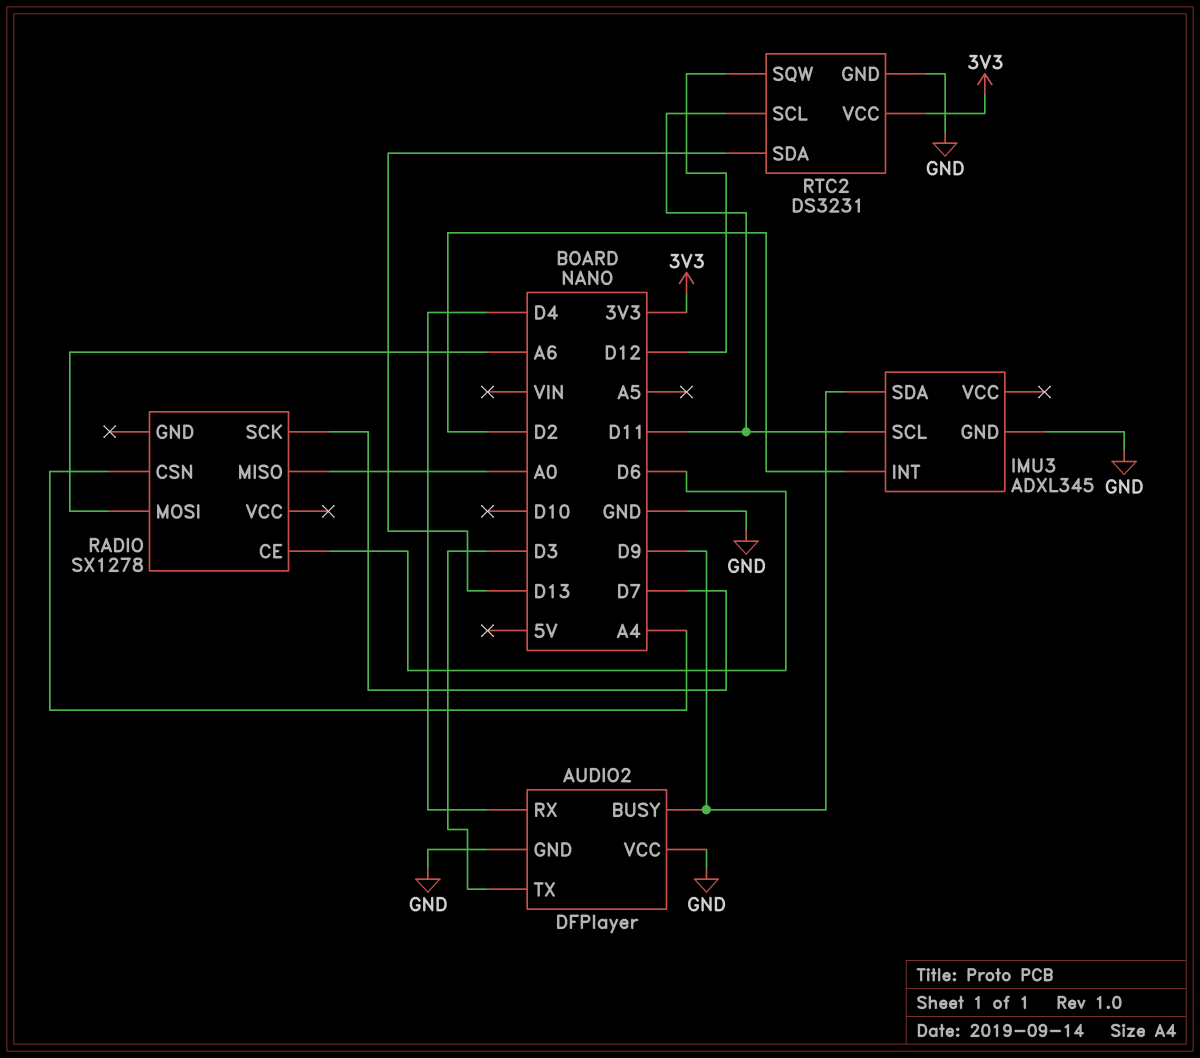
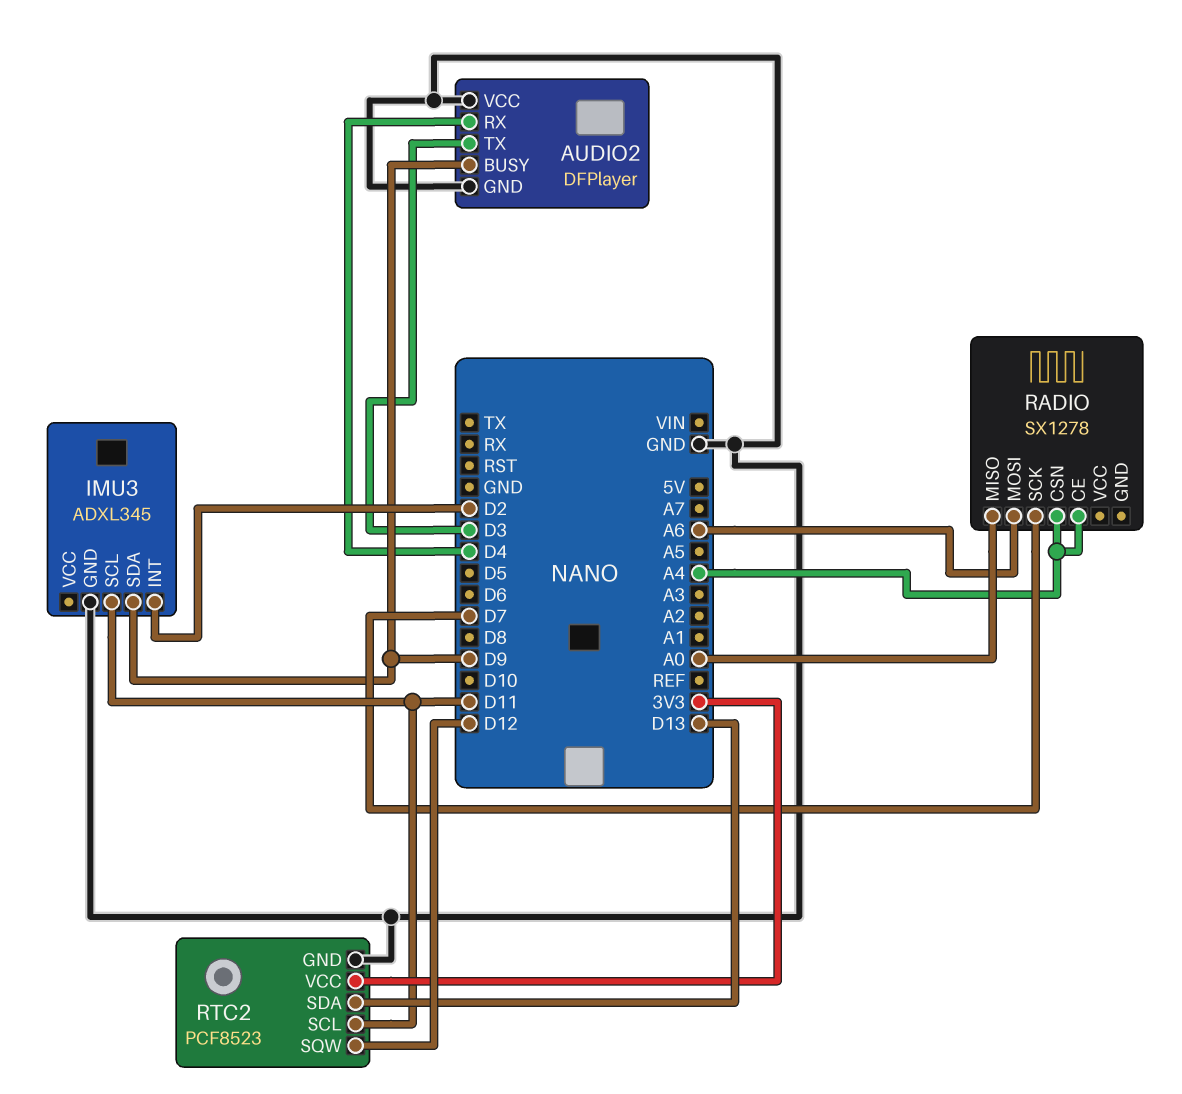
RADIO pin CE: D6 -> A4
RTC2: DS3231 -> PCF8523

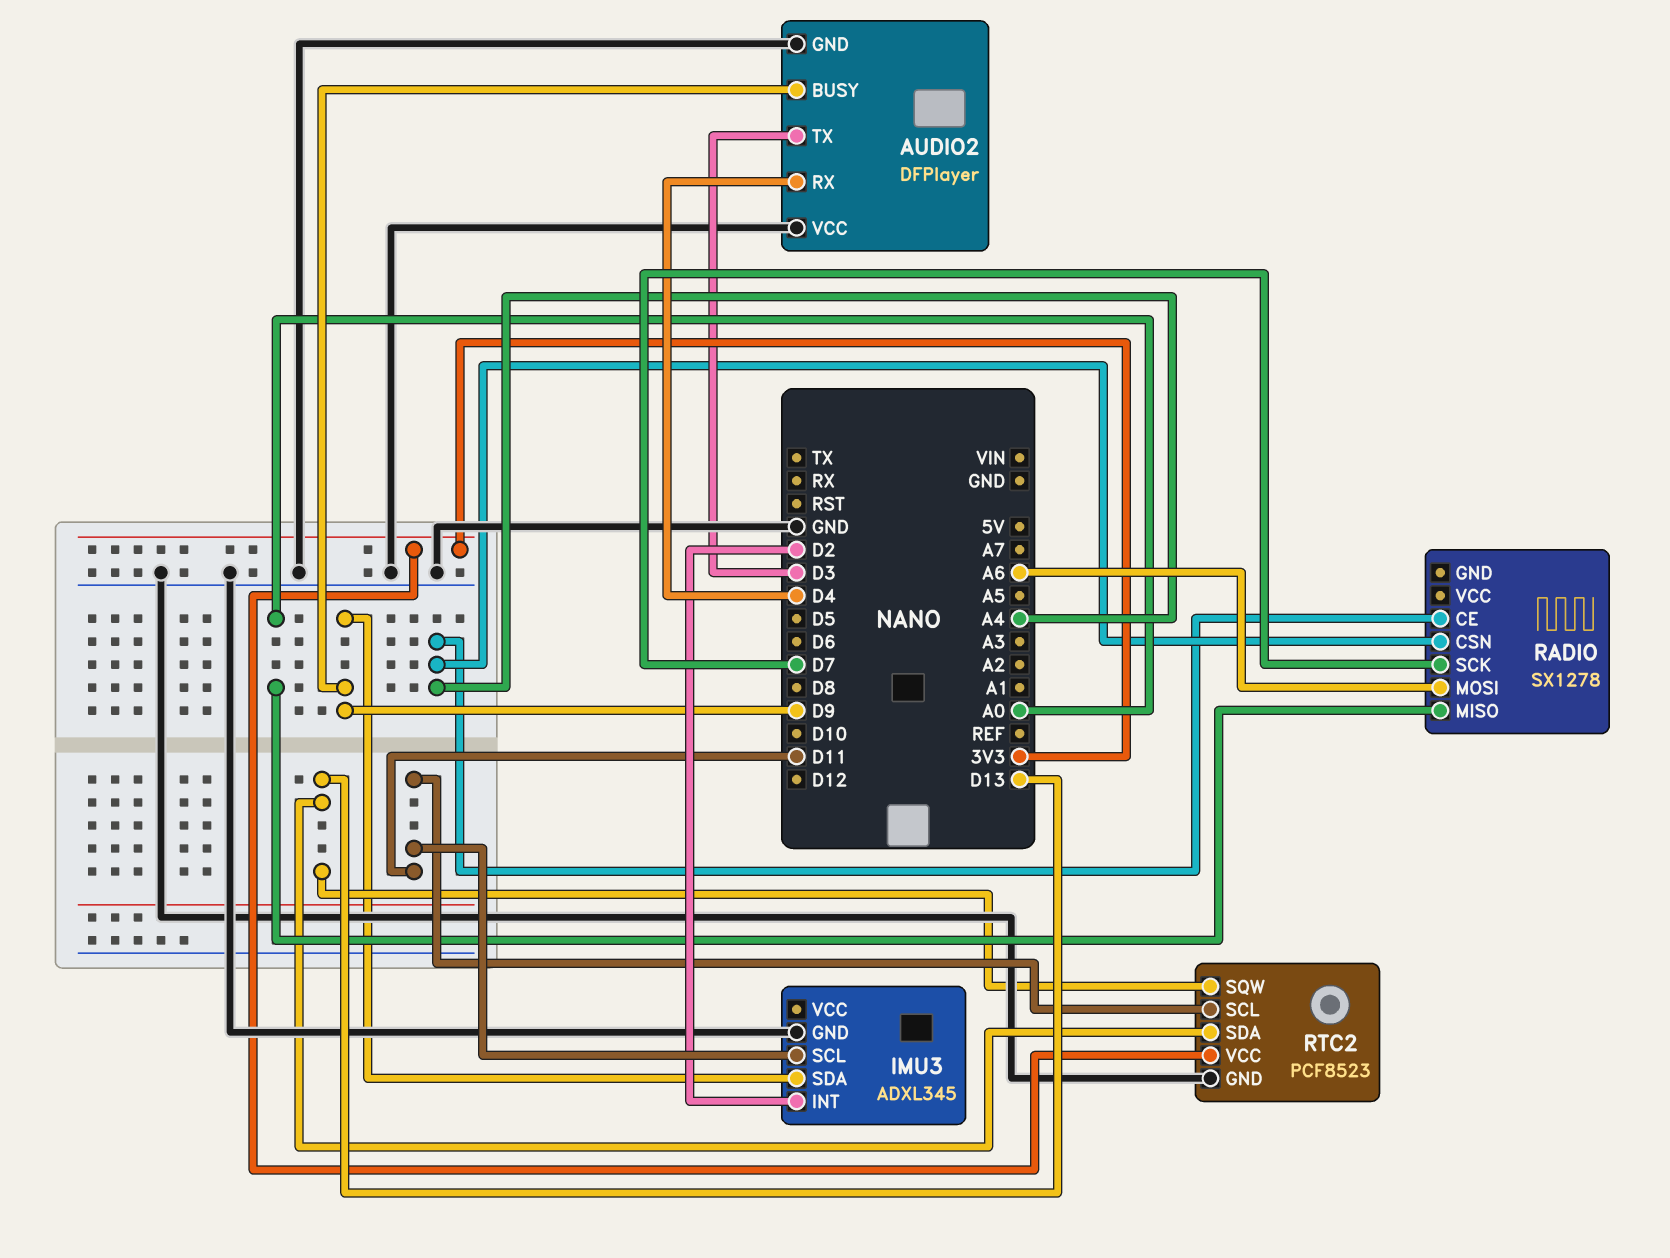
RTC2 pin SQW: D12 -> D13

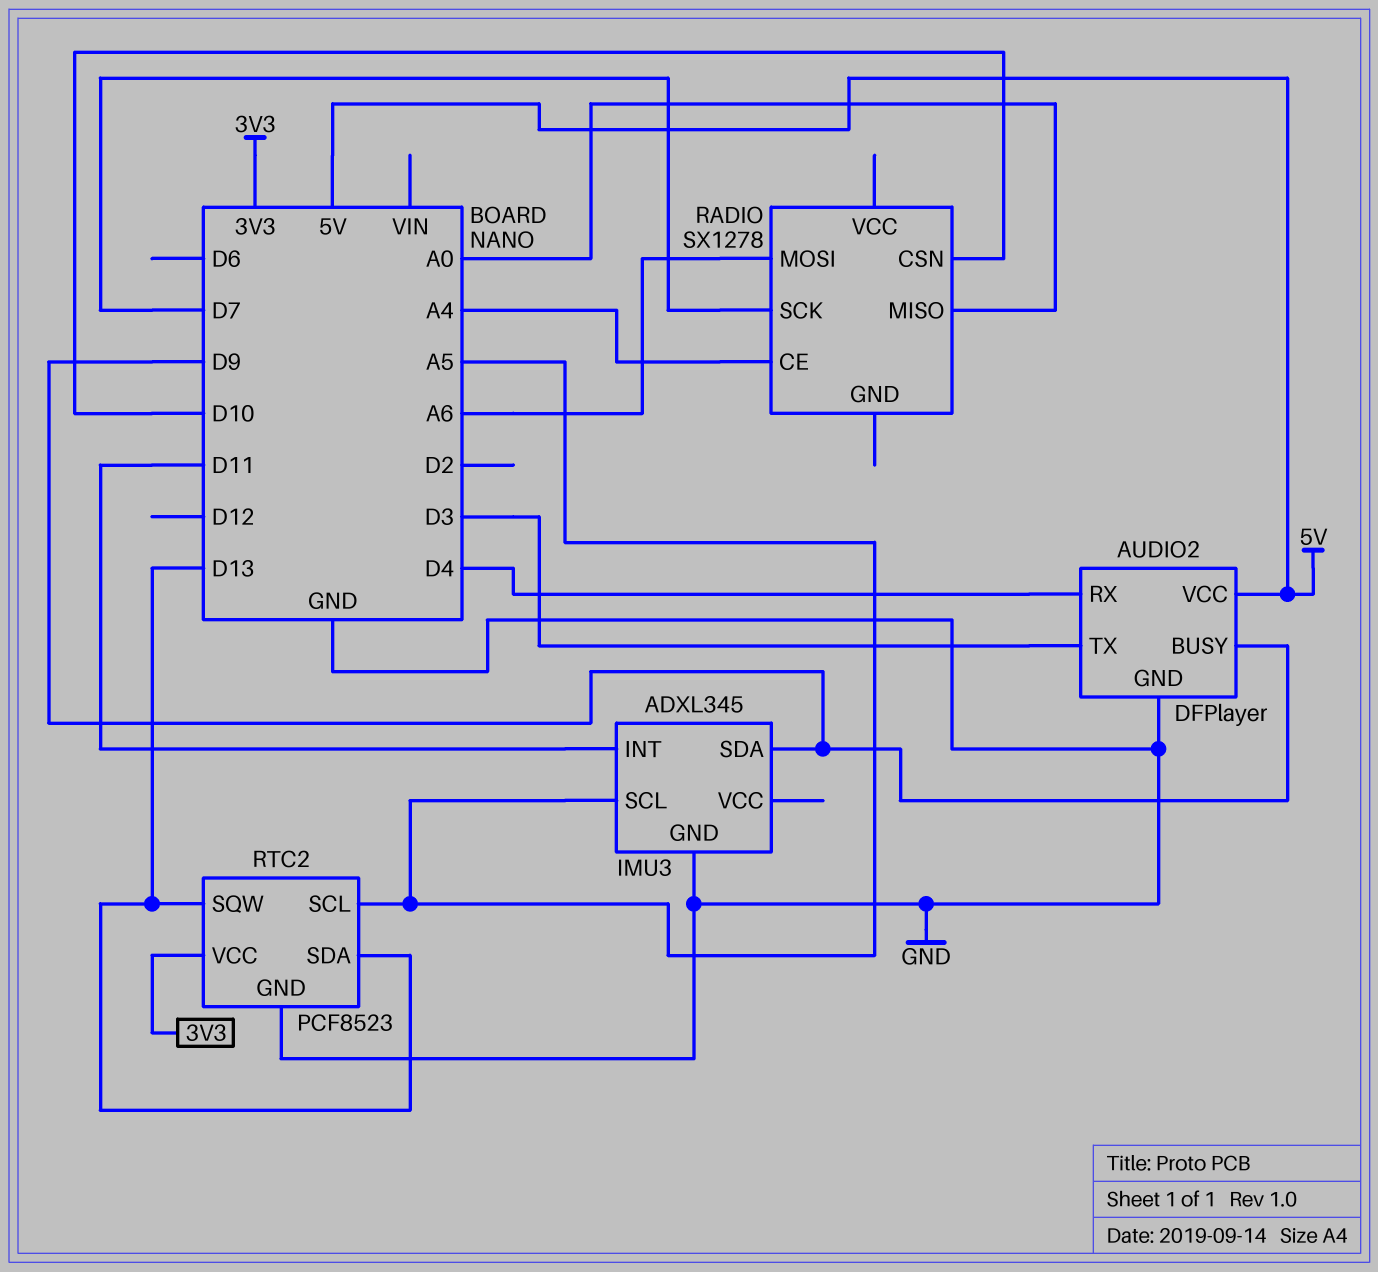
AUDIO2 pin VCC: GND -> 5V
IMU3 pin INT: D2 -> D11
IMU3 pin SCL: D11 -> A5
RADIO pin CSN: A4 -> D10
RTC2 pin SCL: D11 -> A5

